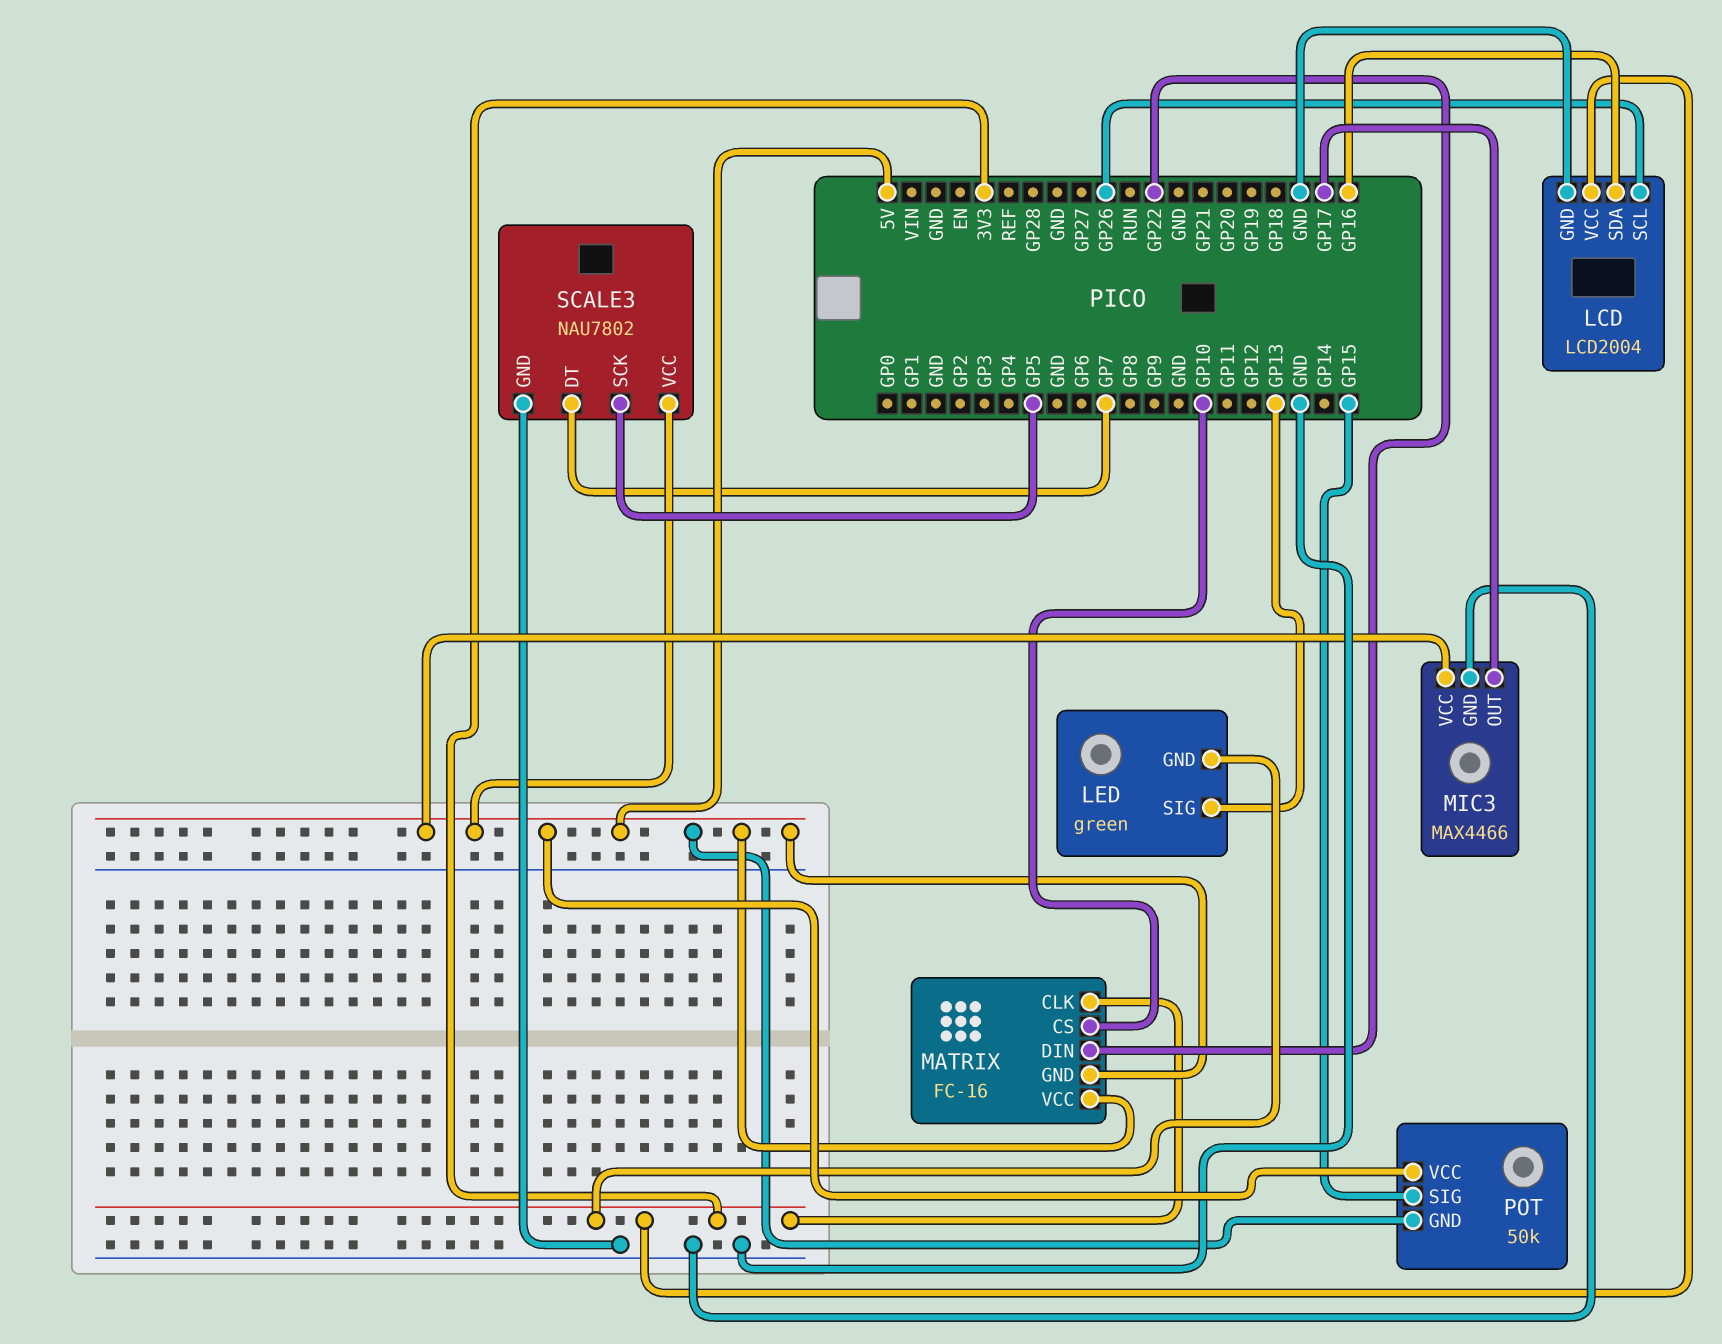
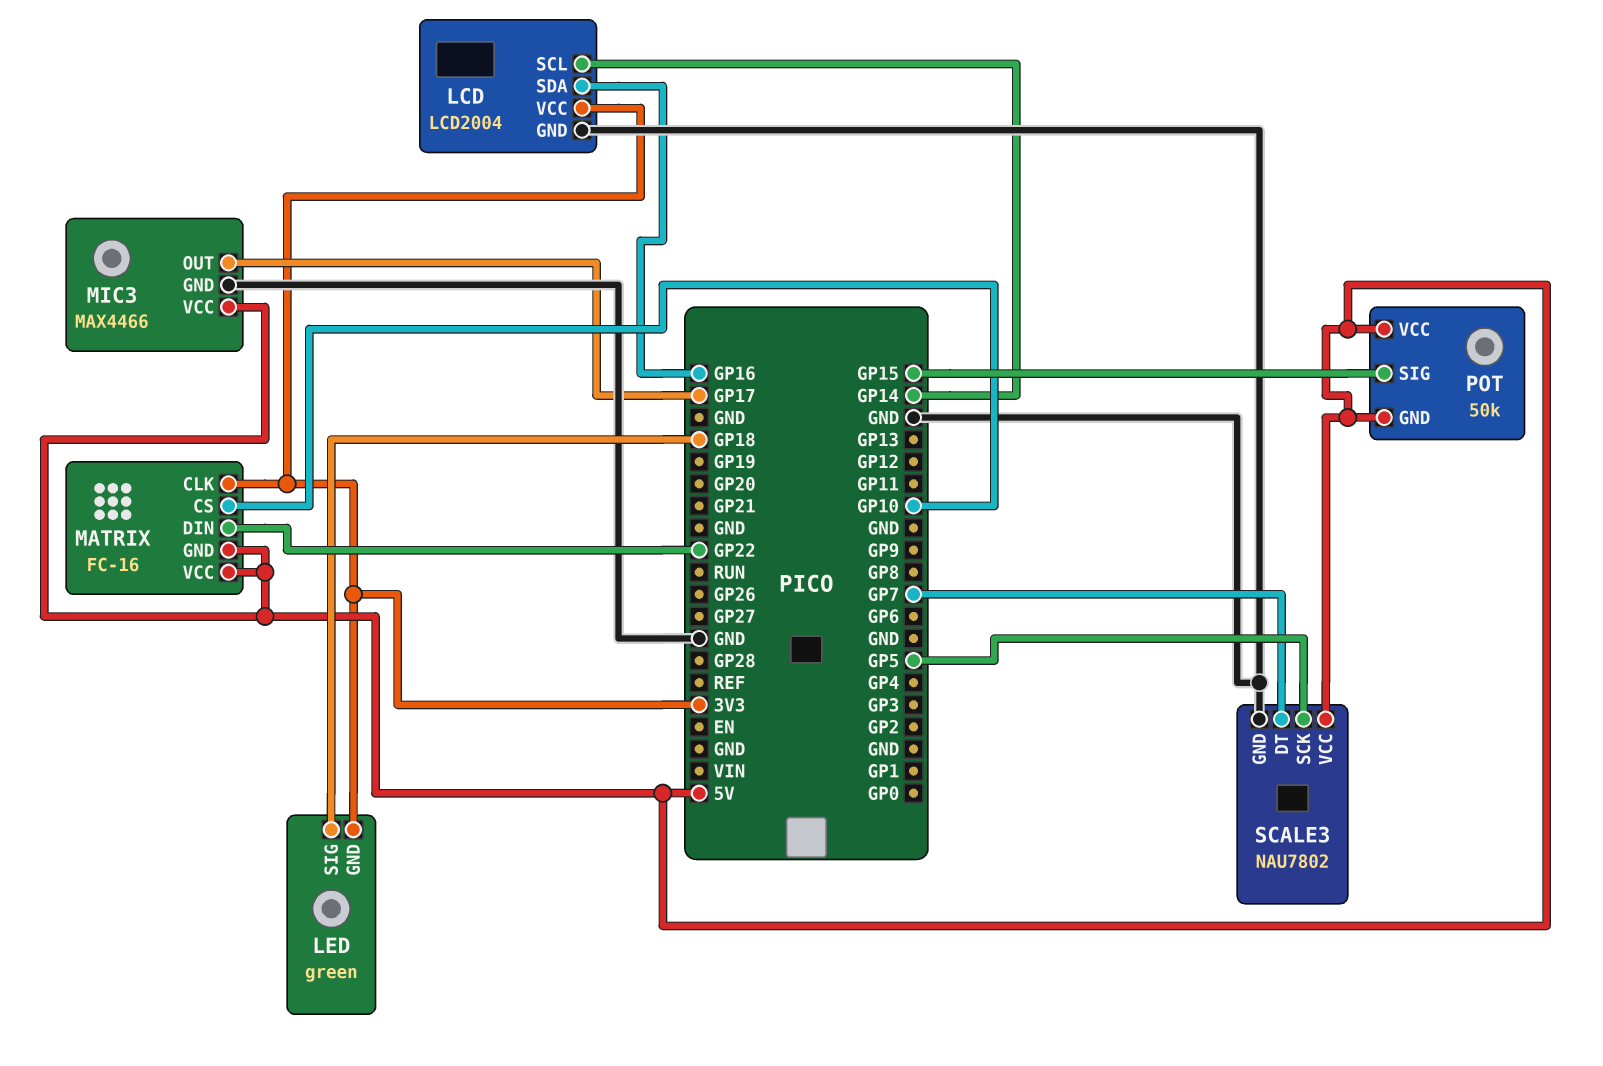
LCD pin SCL: GP26 -> GP14
LED pin SIG: GP13 -> GP18

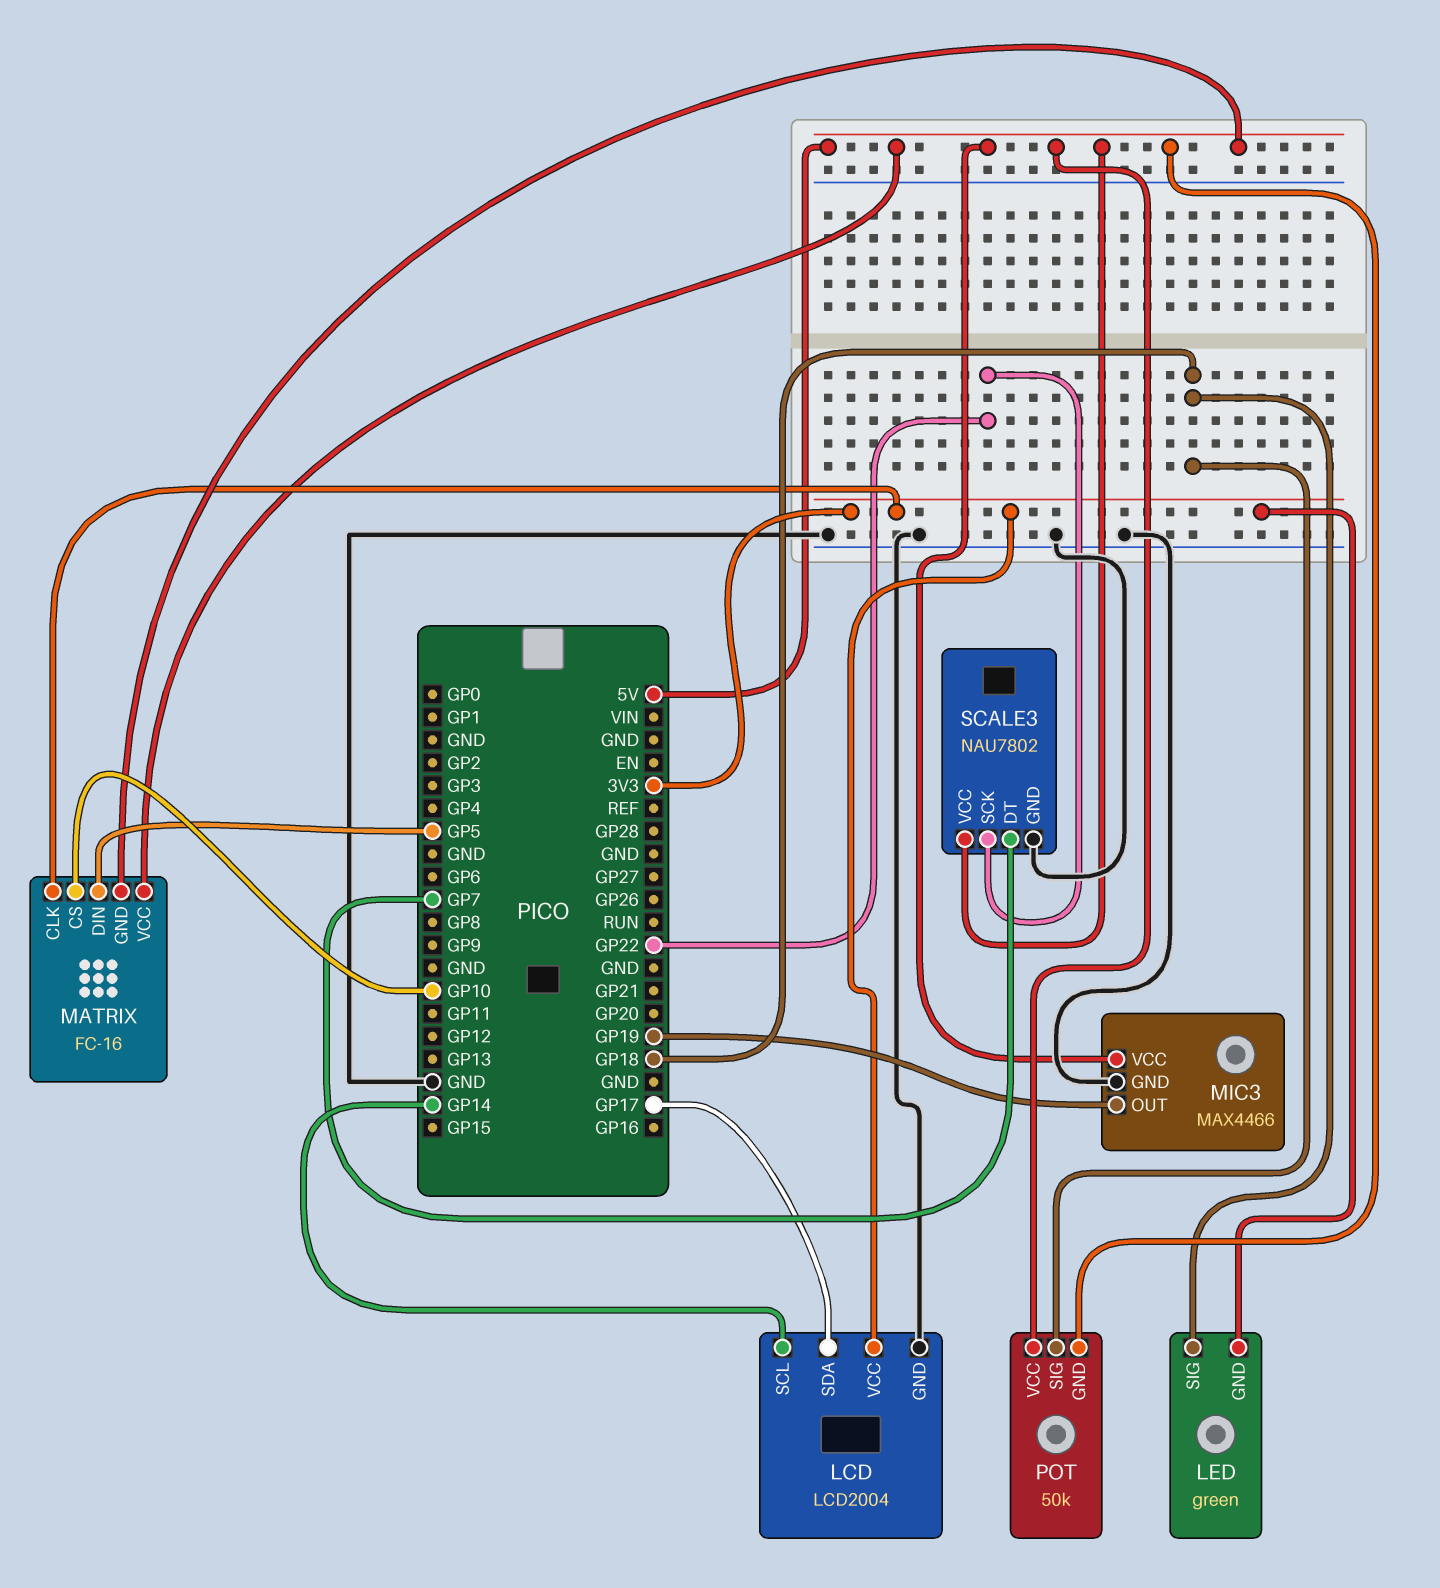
LCD pin SDA: GP16 -> GP17
MATRIX pin DIN: GP22 -> GP5
MIC3 pin OUT: GP17 -> GP19
POT pin SIG: GP15 -> GP18
SCALE3 pin SCK: GP5 -> GP22

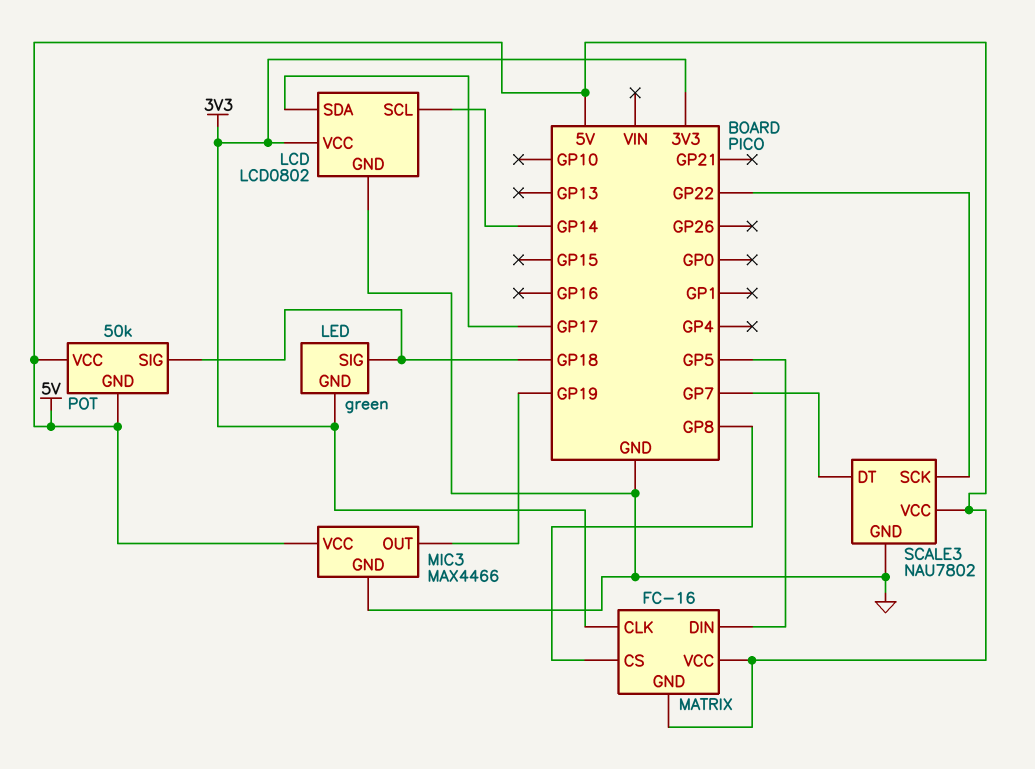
LCD: LCD2004 -> LCD0802
MATRIX pin CS: GP10 -> GP8

